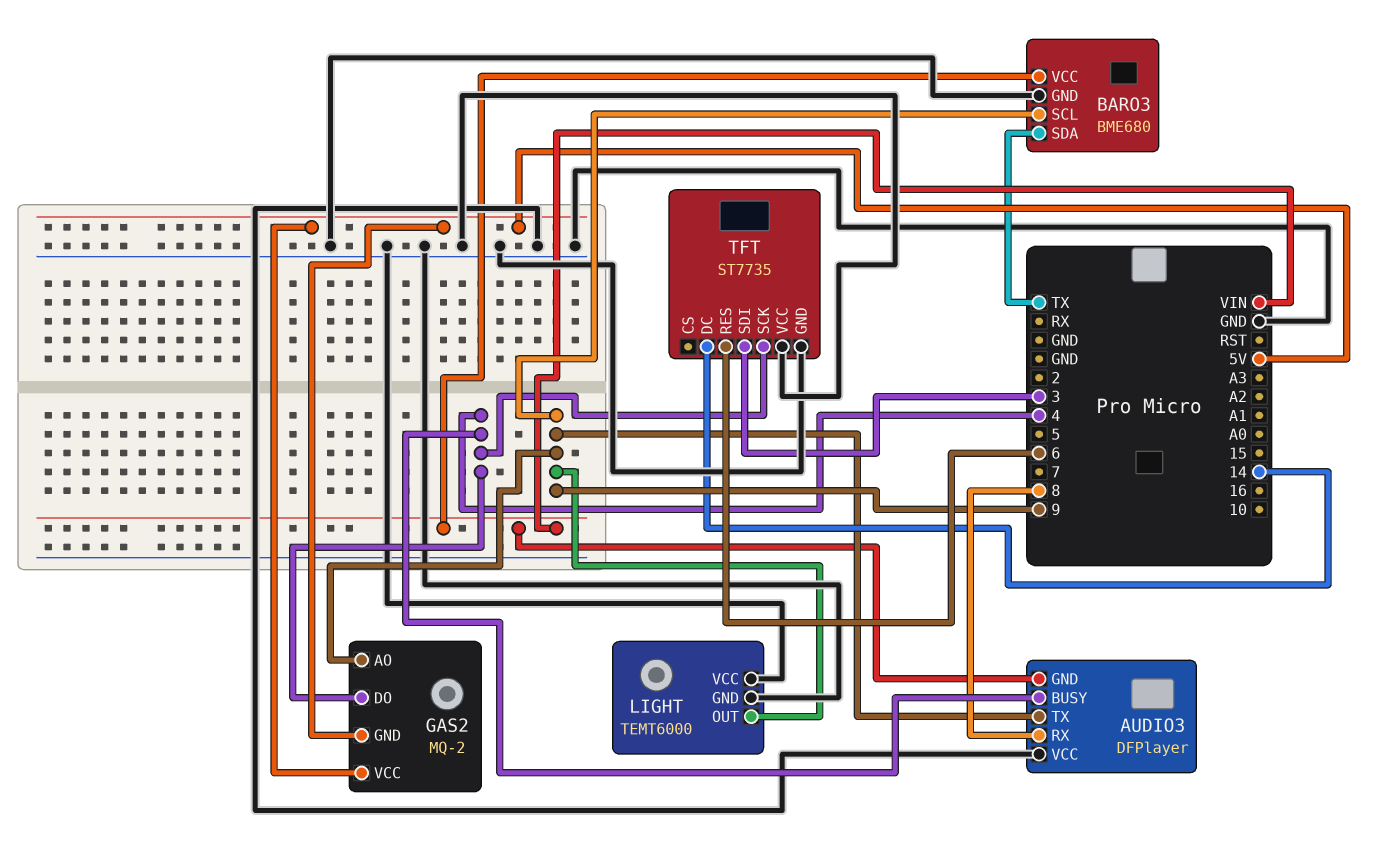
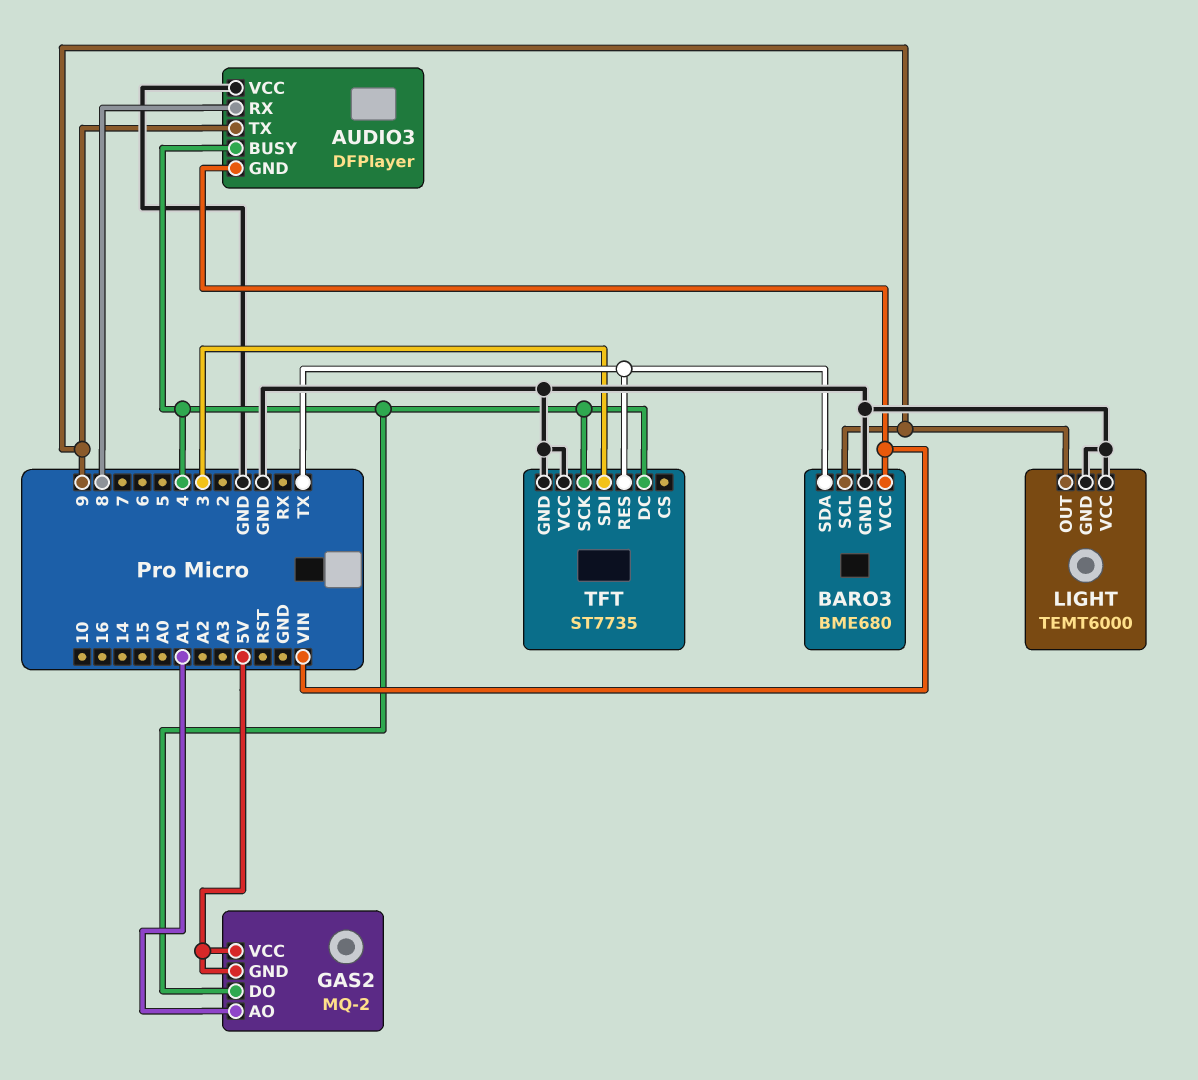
GAS2 pin AO: 9 -> A1
TFT pin DC: 14 -> 4
TFT pin RES: 6 -> TX

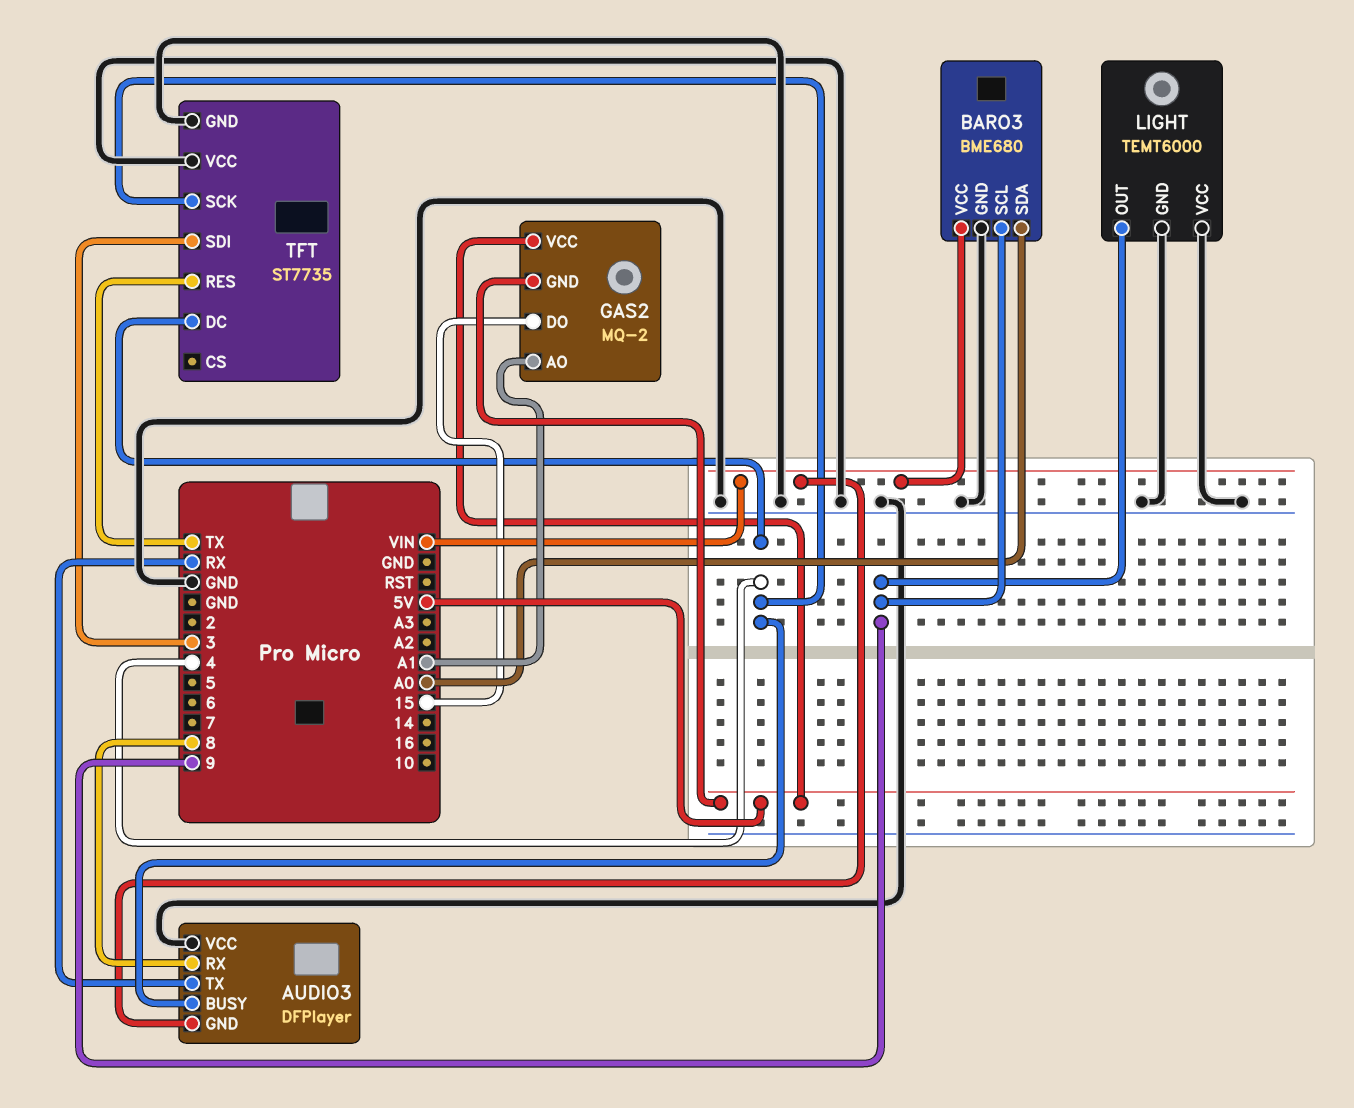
AUDIO3 pin TX: 9 -> RX
BARO3 pin SDA: TX -> A0
GAS2 pin DO: 4 -> 15

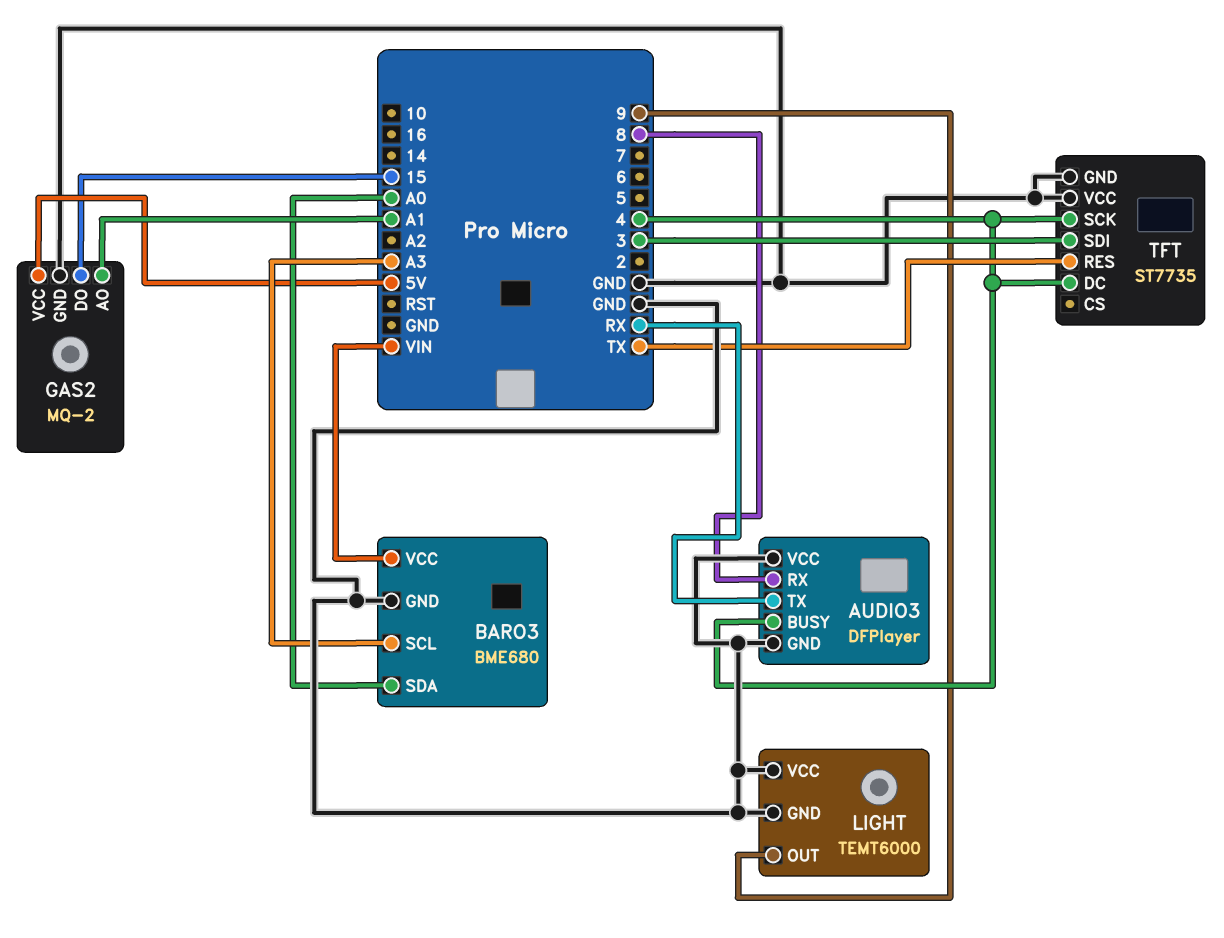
AUDIO3 pin GND: VIN -> GND
BARO3 pin SCL: 9 -> A3
GAS2 pin GND: 5V -> GND

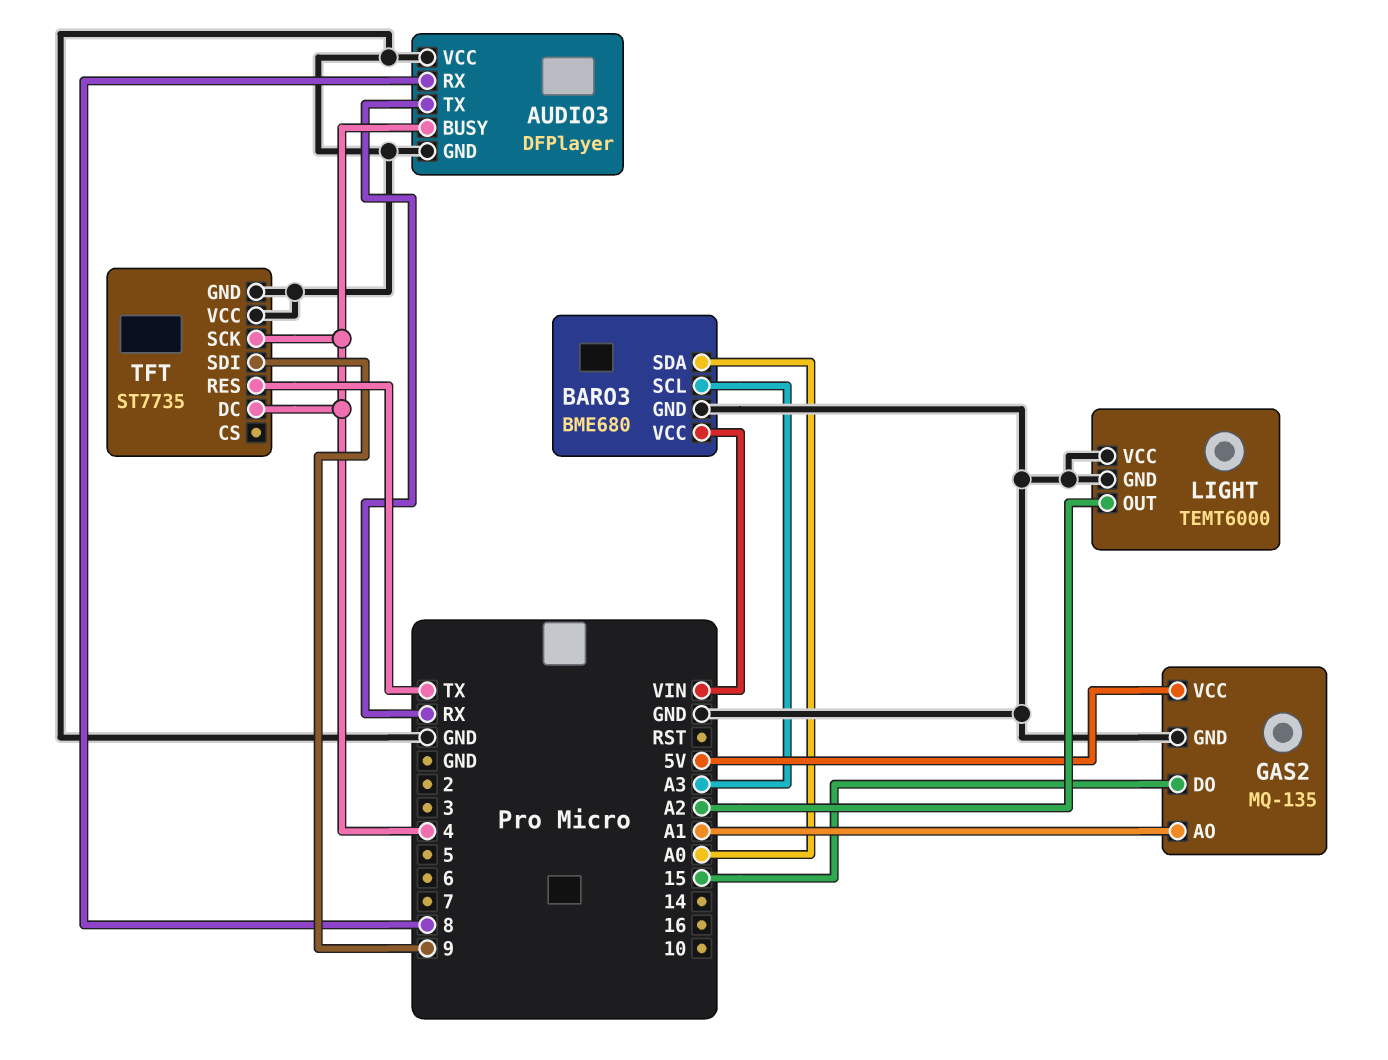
GAS2: MQ-2 -> MQ-135
LIGHT pin OUT: 9 -> A2
TFT pin SDI: 3 -> 9

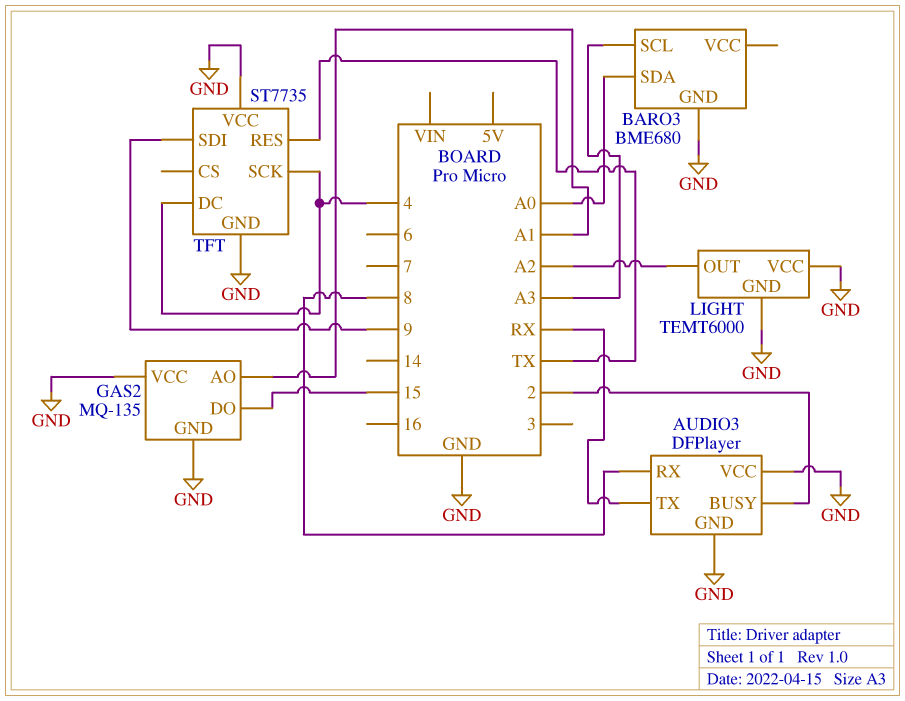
AUDIO3 pin BUSY: 4 -> 2
BARO3 pin VCC: VIN -> none
GAS2 pin VCC: 5V -> GND

